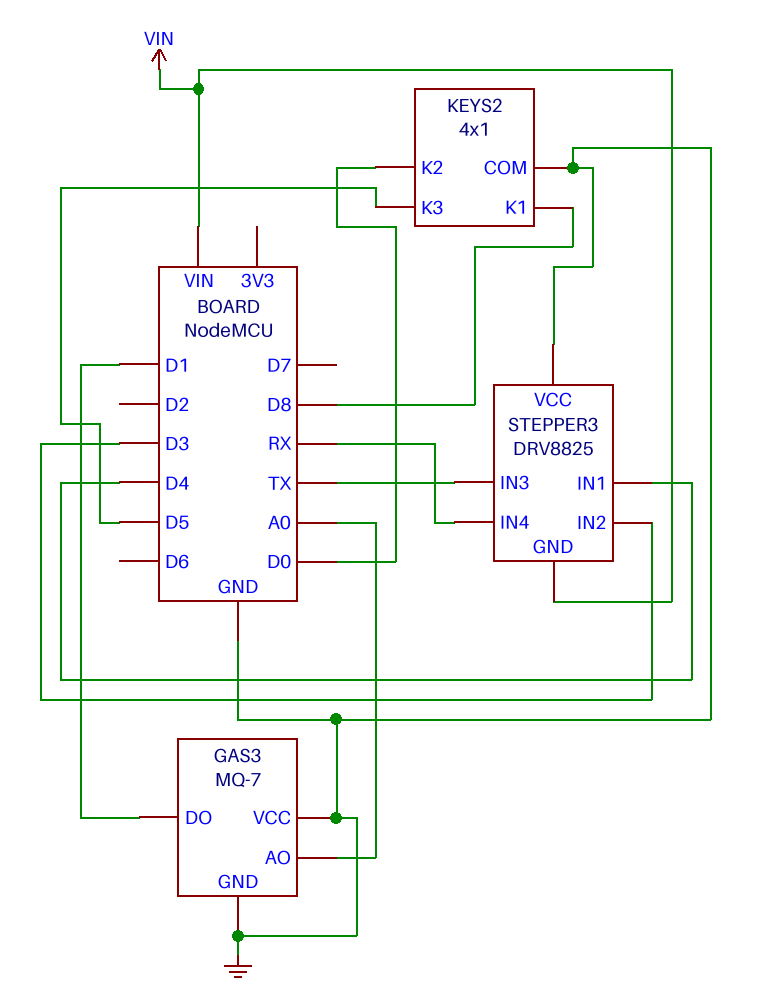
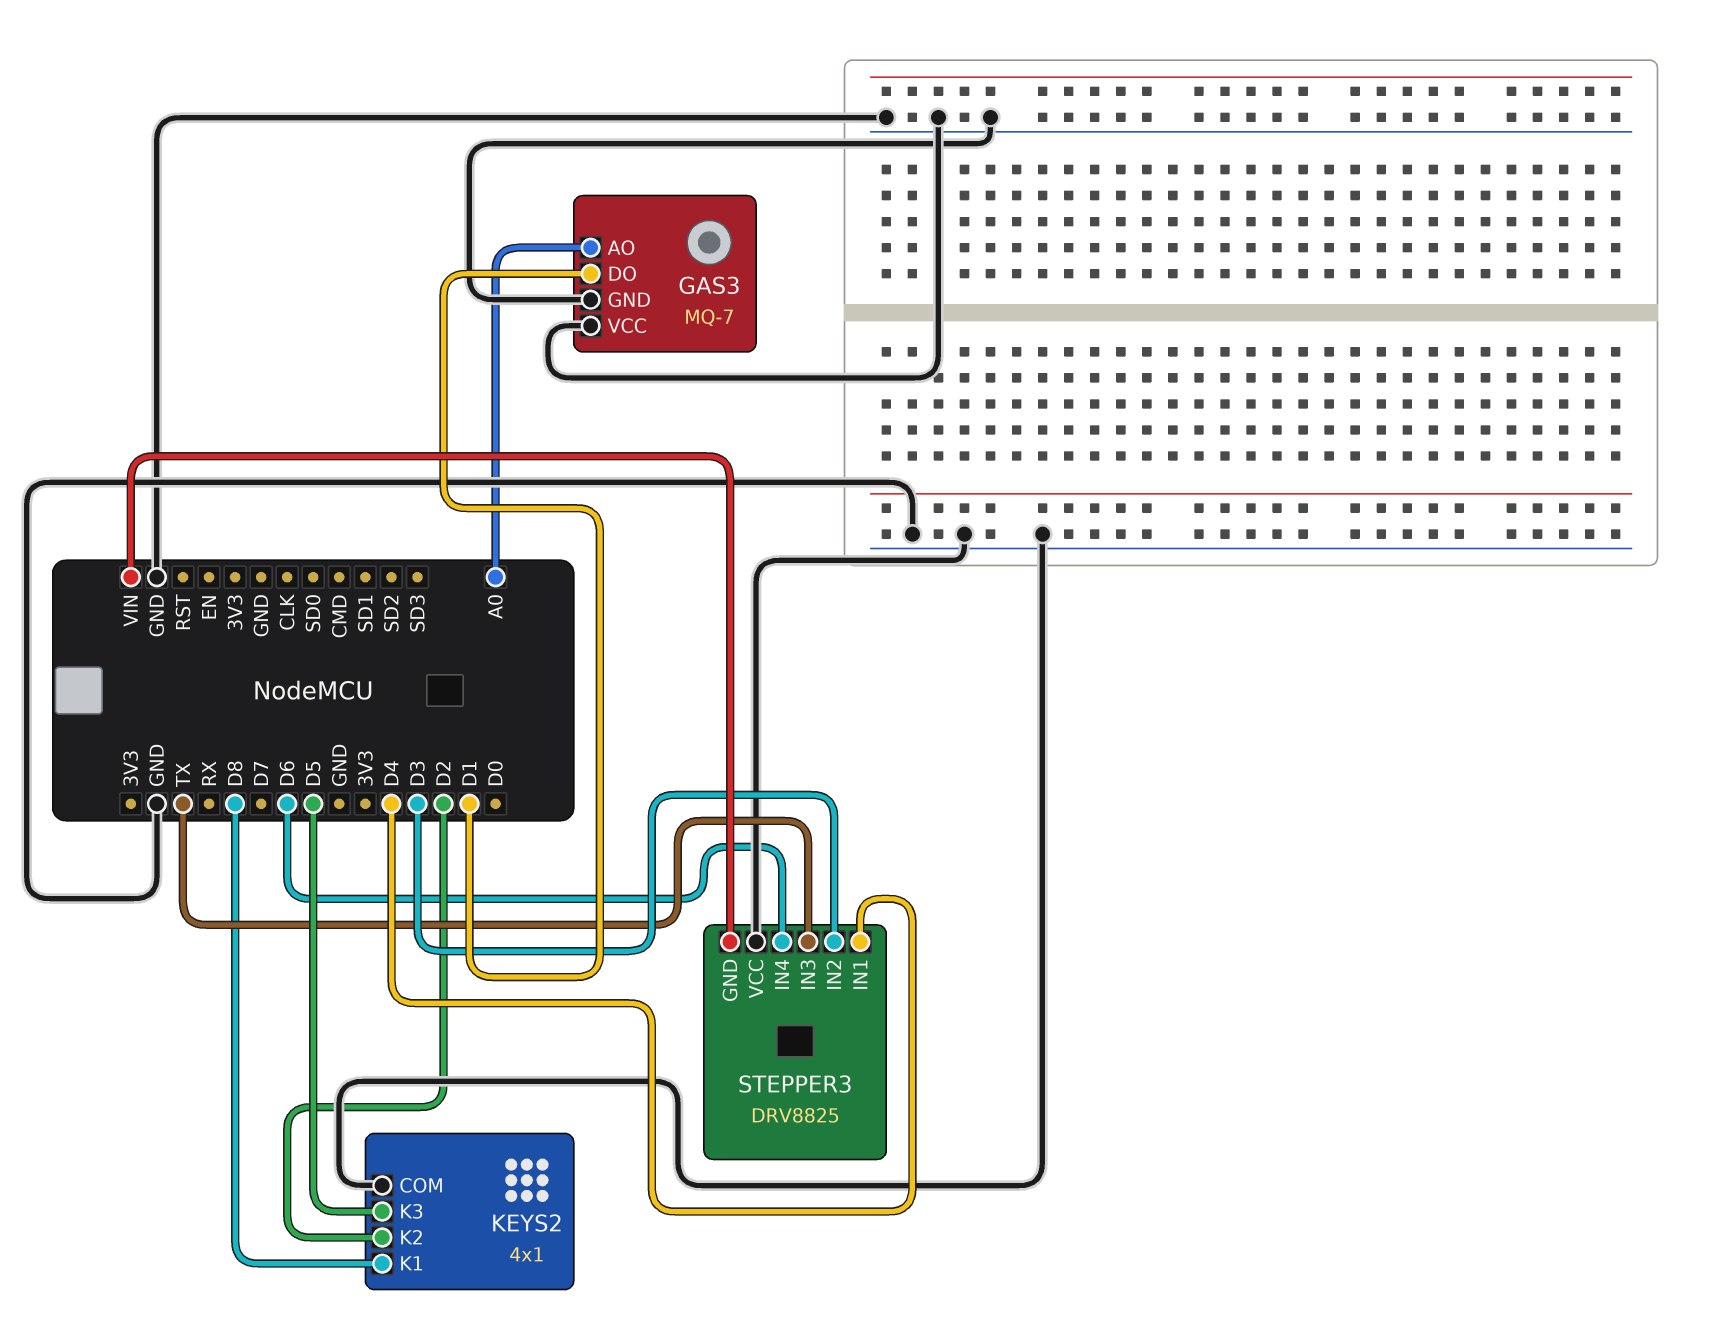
KEYS2 pin K2: D0 -> D2
STEPPER3 pin IN4: RX -> D6

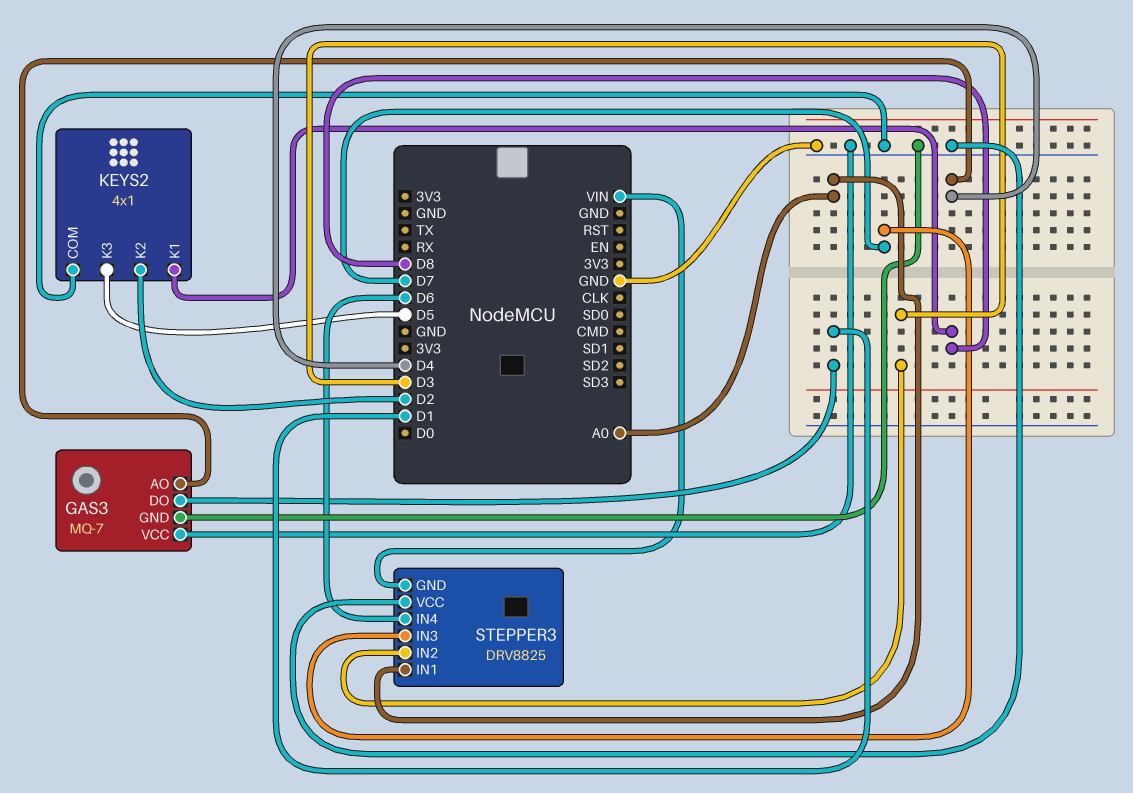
GAS3 pin AO: A0 -> D4
STEPPER3 pin IN1: D4 -> A0
STEPPER3 pin IN3: TX -> D7

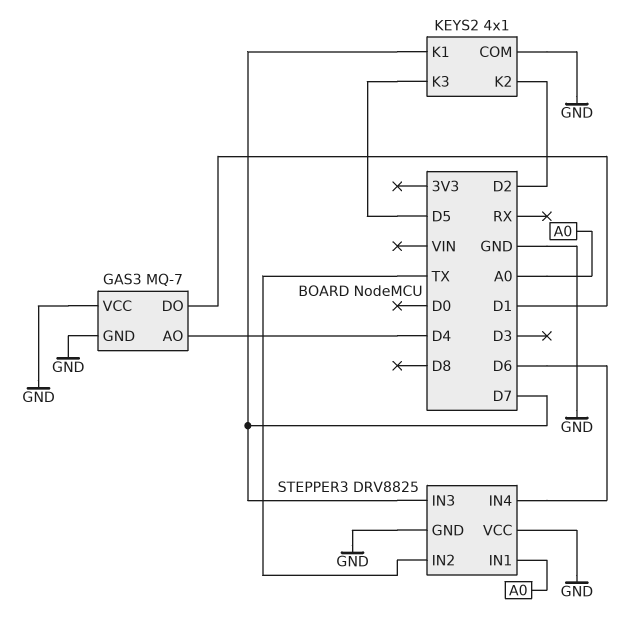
KEYS2 pin K1: D8 -> D7
STEPPER3 pin GND: VIN -> GND
STEPPER3 pin IN2: D3 -> TX

